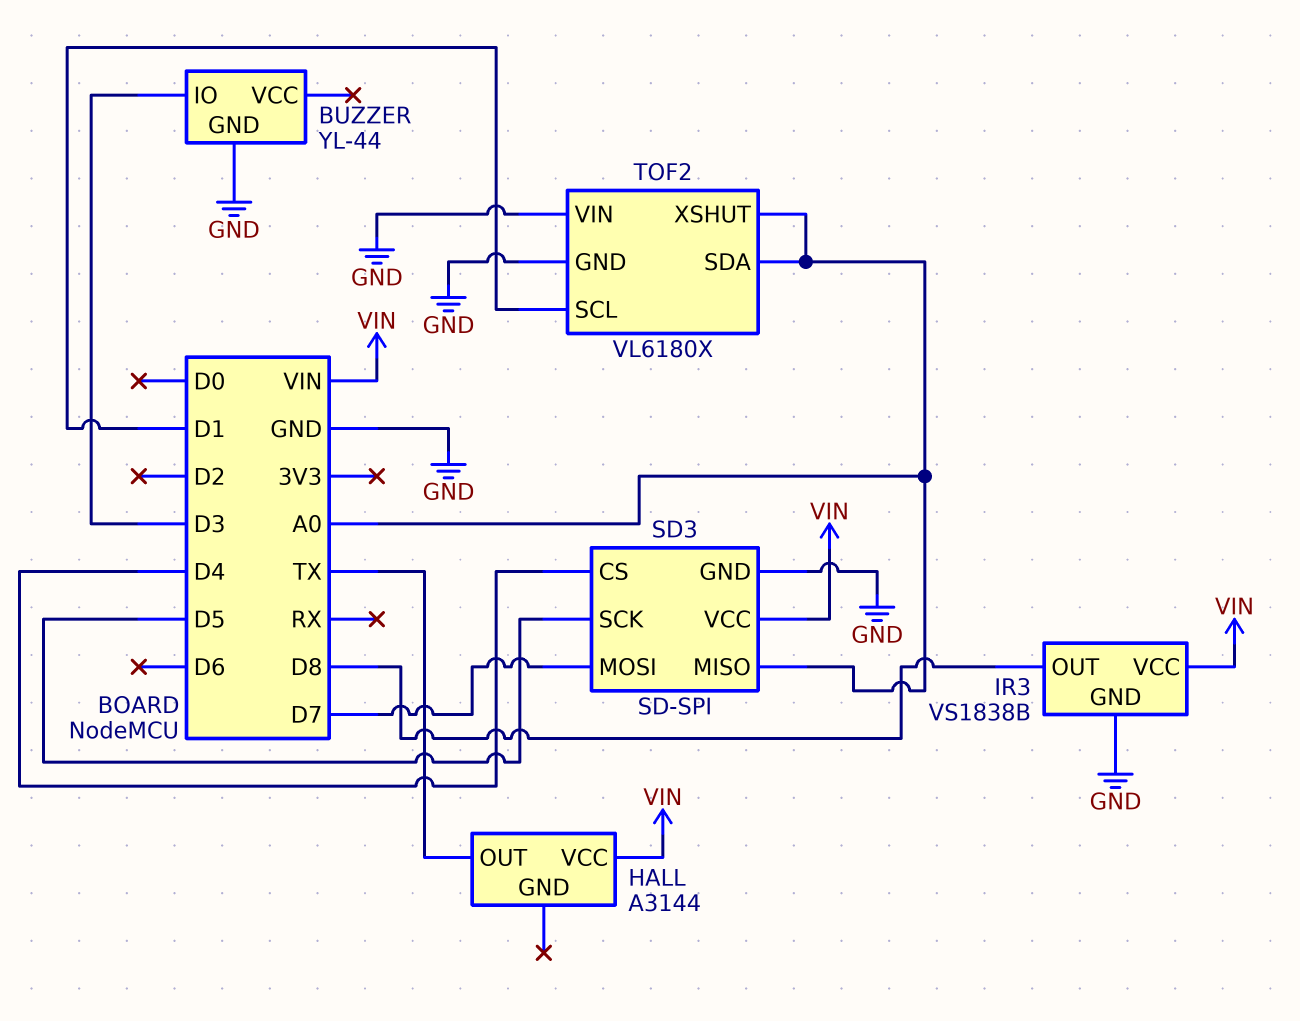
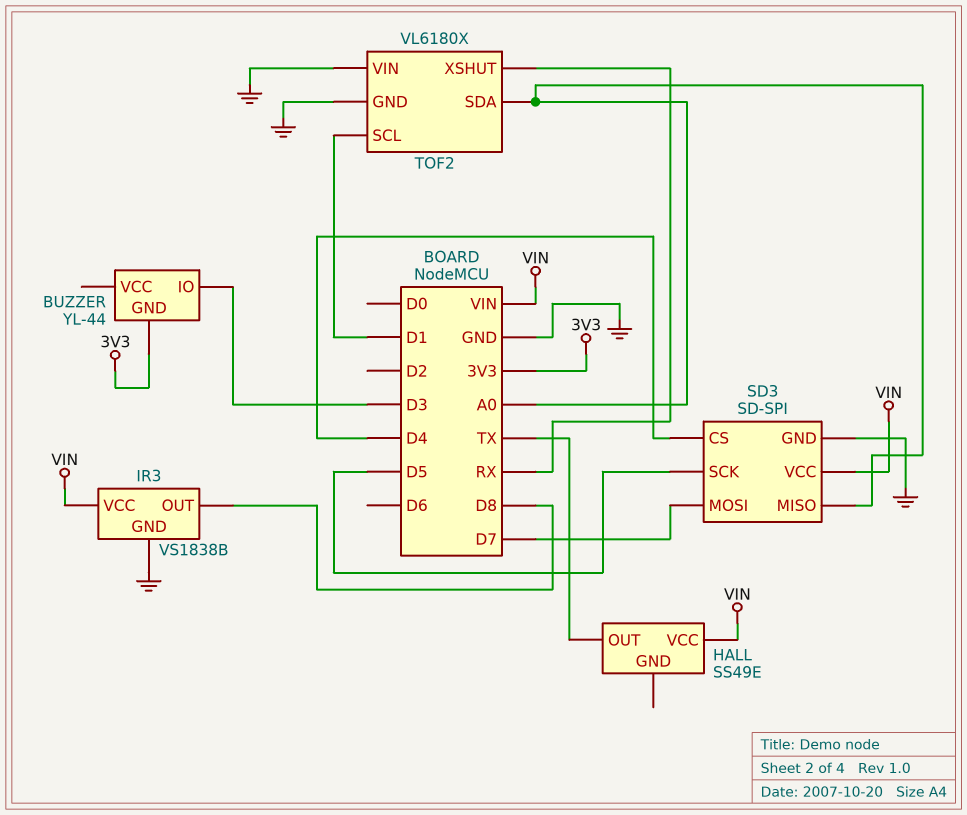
BUZZER pin GND: GND -> 3V3
HALL: A3144 -> SS49E
TOF2 pin XSHUT: A0 -> RX

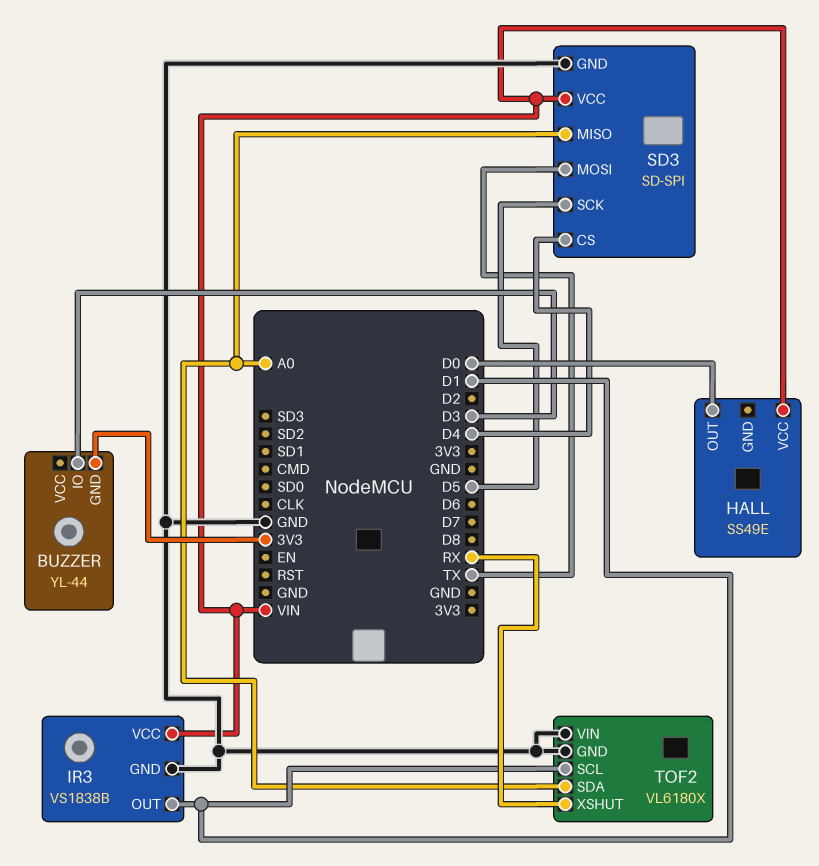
HALL pin OUT: TX -> D0
IR3 pin OUT: D8 -> D1
SD3 pin MOSI: D7 -> TX

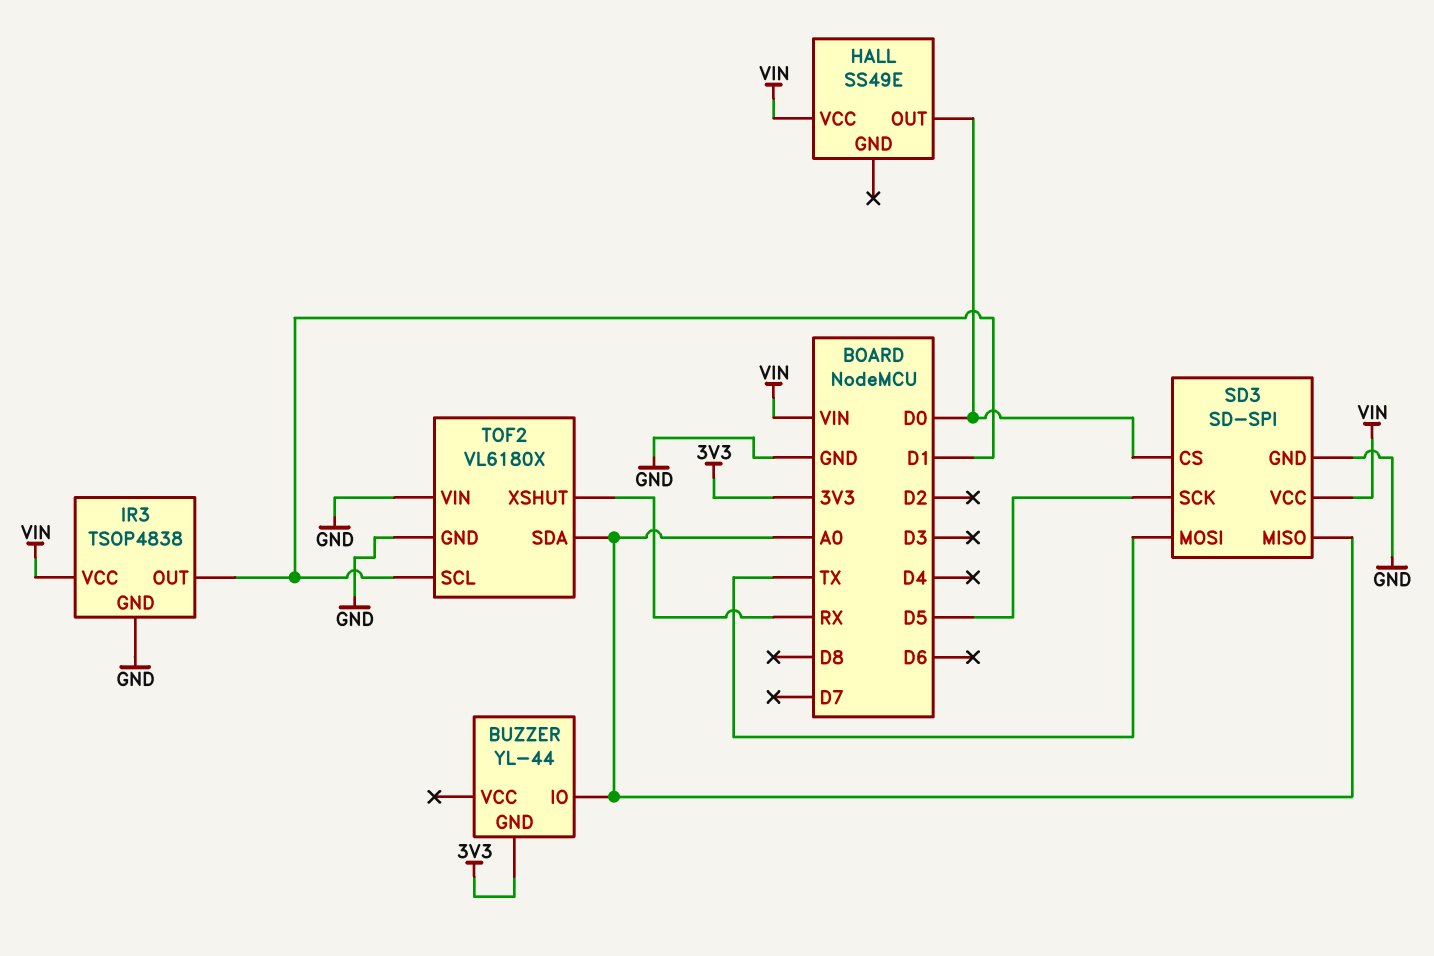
BUZZER pin IO: D3 -> A0
IR3: VS1838B -> TSOP4838
SD3 pin CS: D4 -> D0

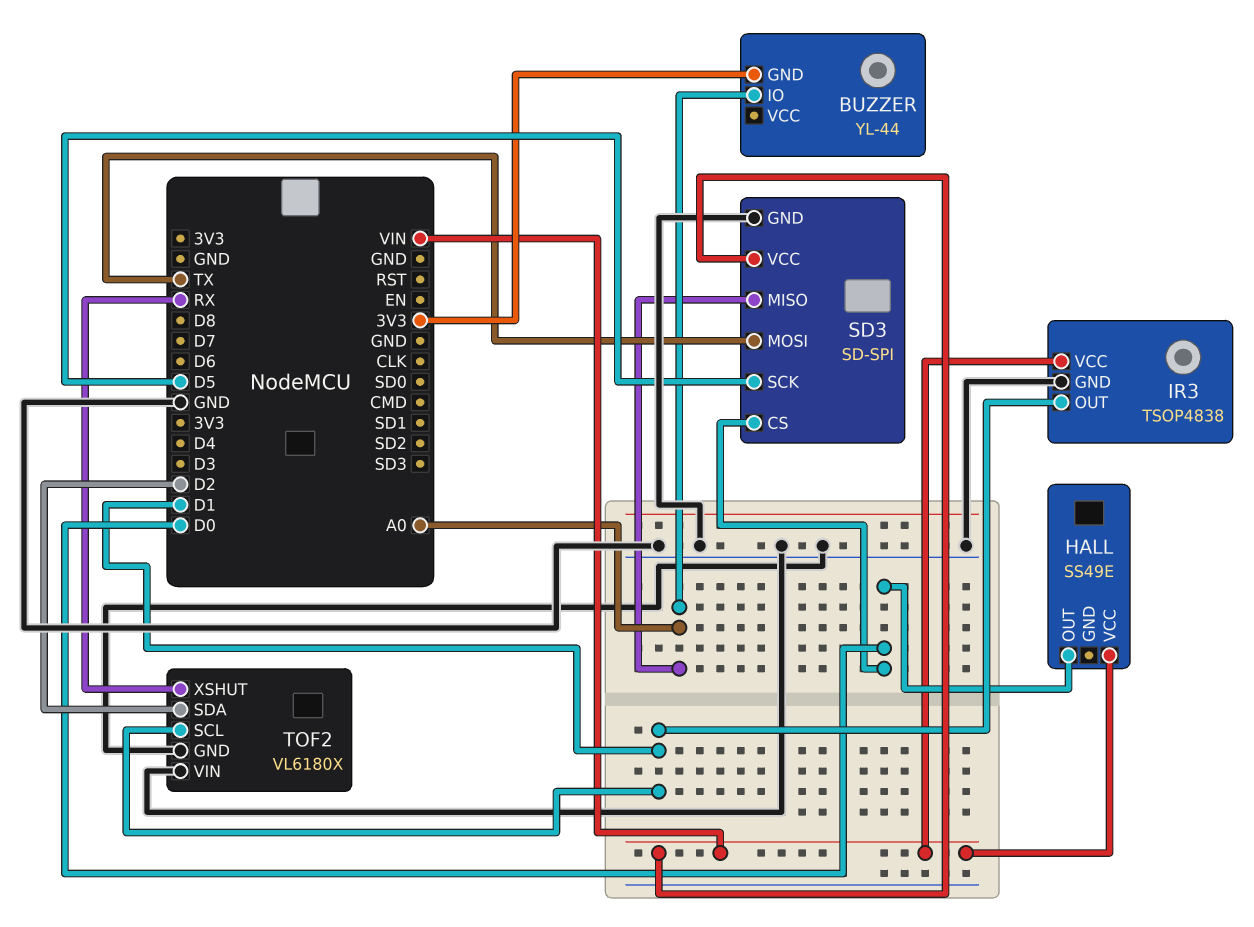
TOF2 pin SDA: A0 -> D2

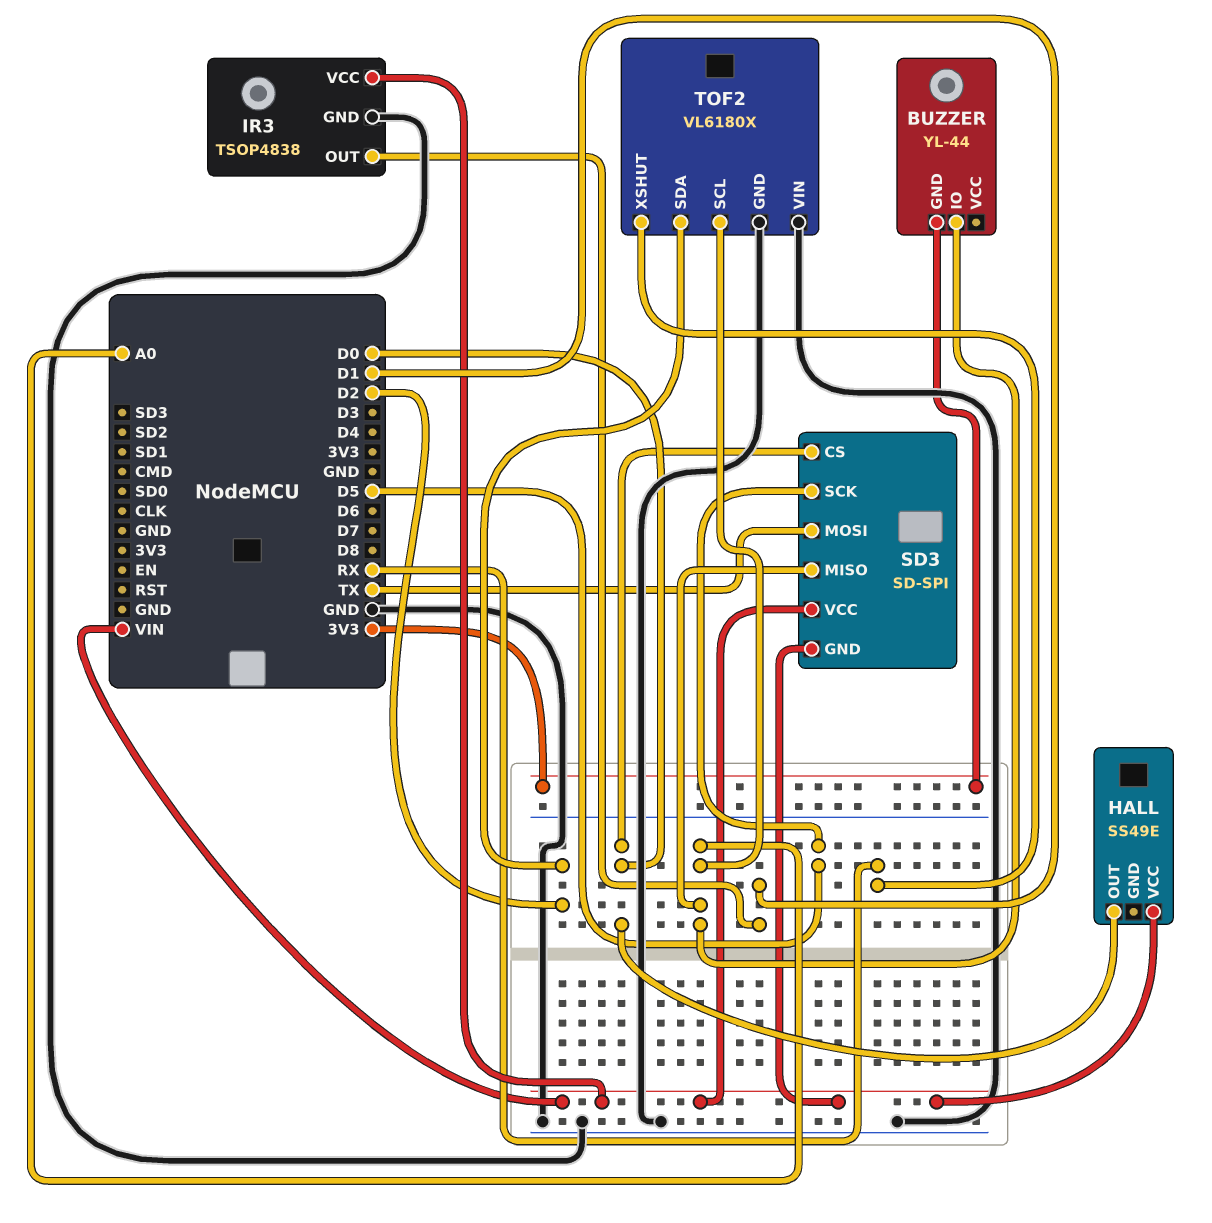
SD3 pin GND: GND -> VIN
TOF2 pin SCL: D1 -> A0

